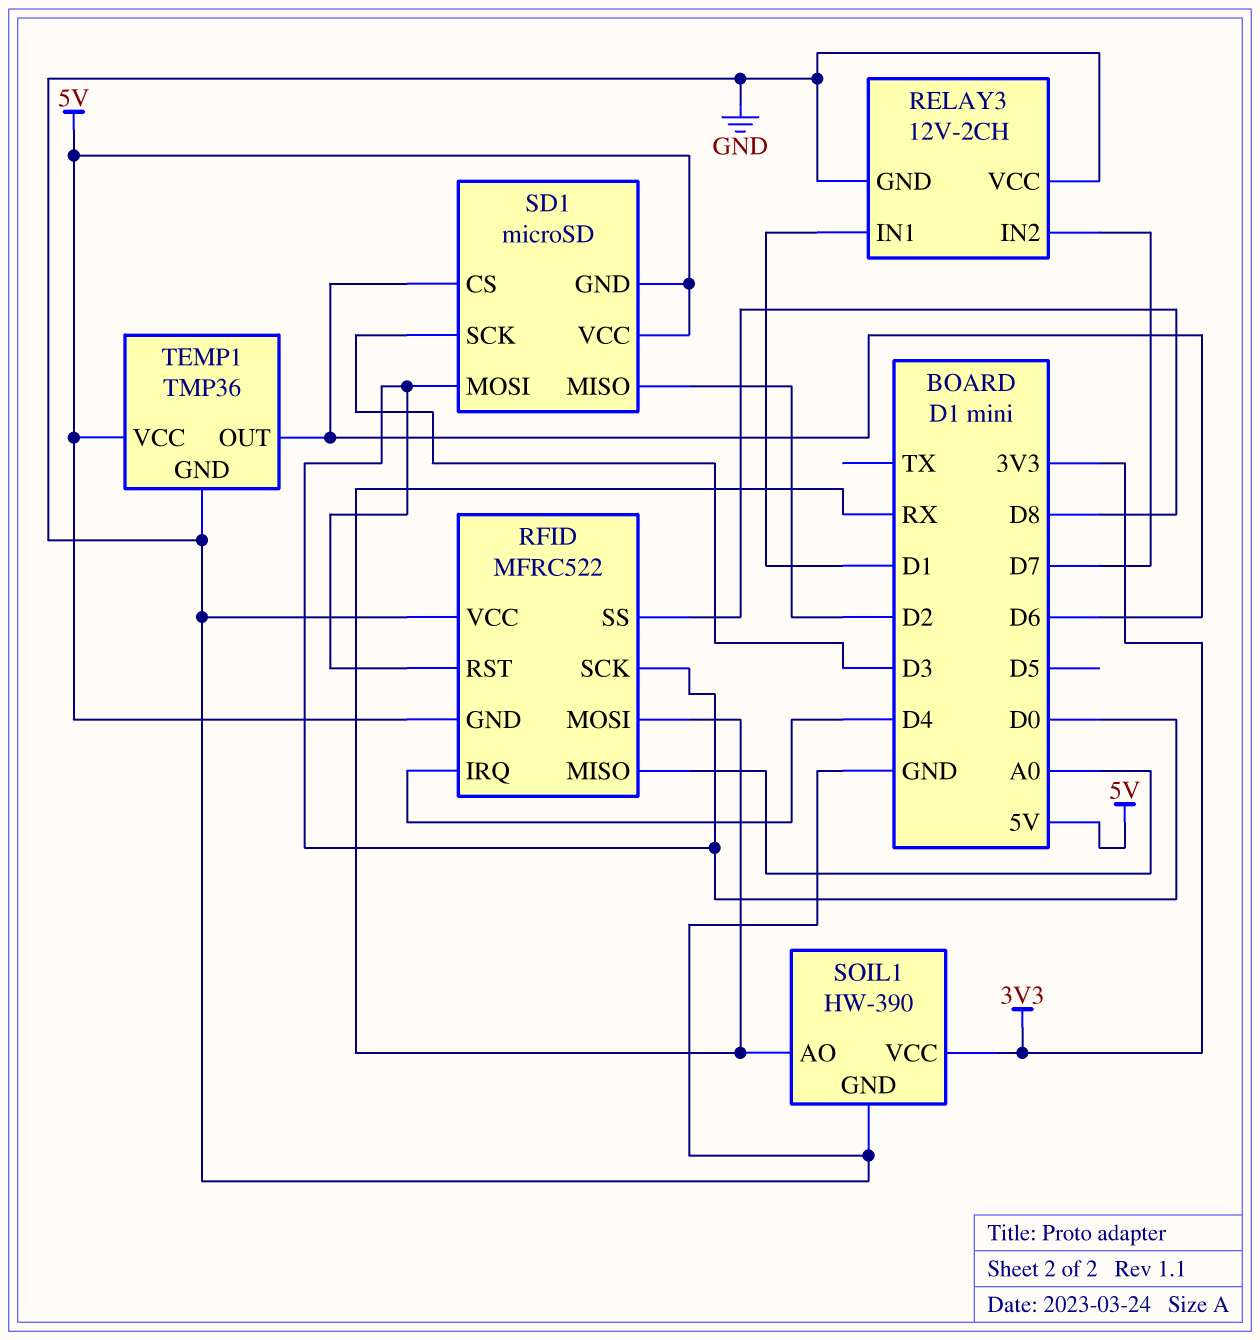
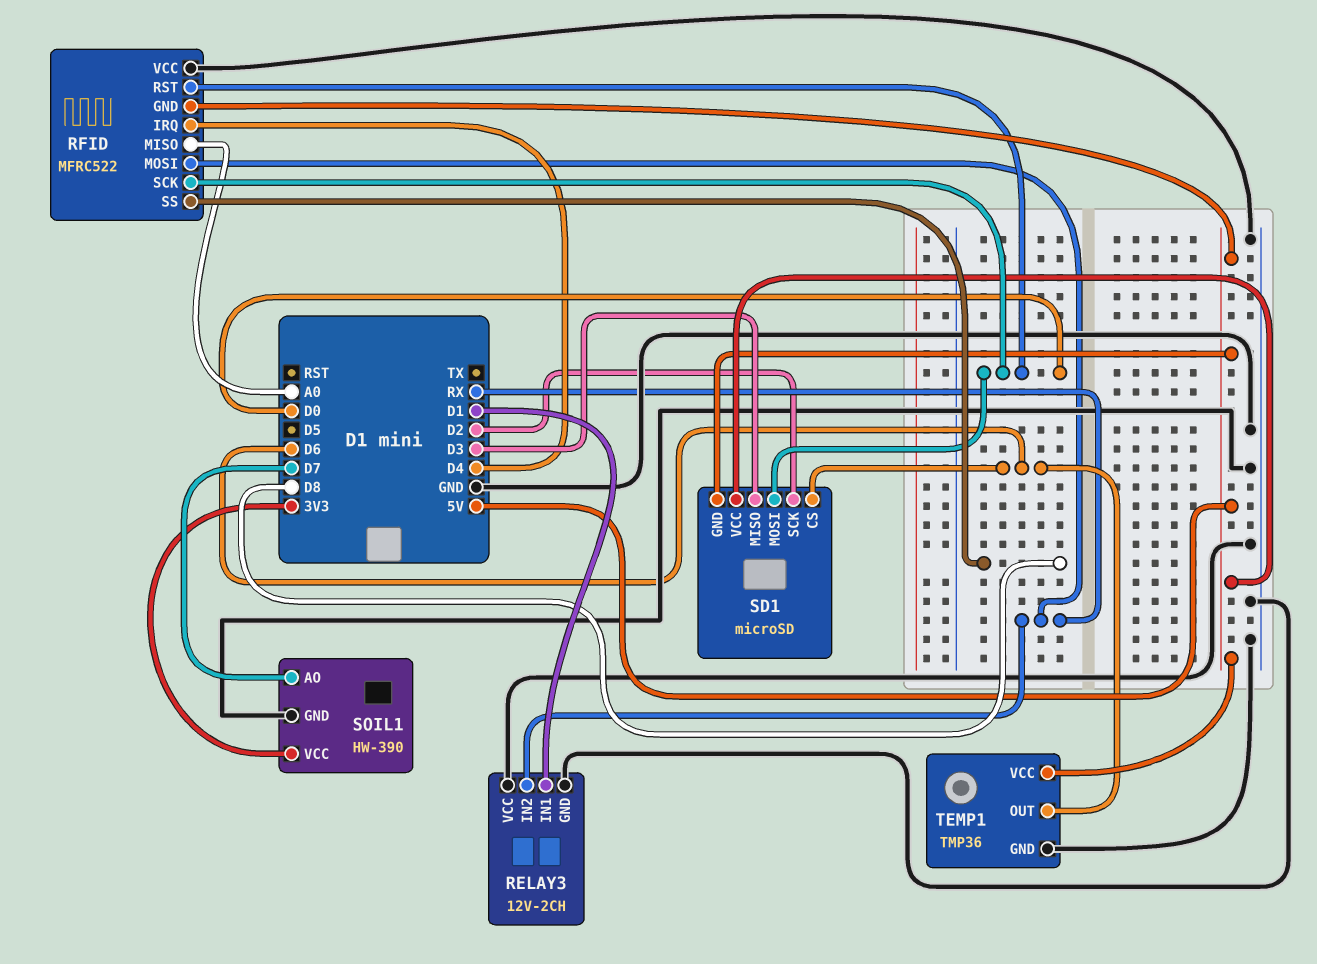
RELAY3 pin IN2: D7 -> RX
SD1 pin MISO: D2 -> D3
SD1 pin SCK: D3 -> D2
SOIL1 pin AO: RX -> D7

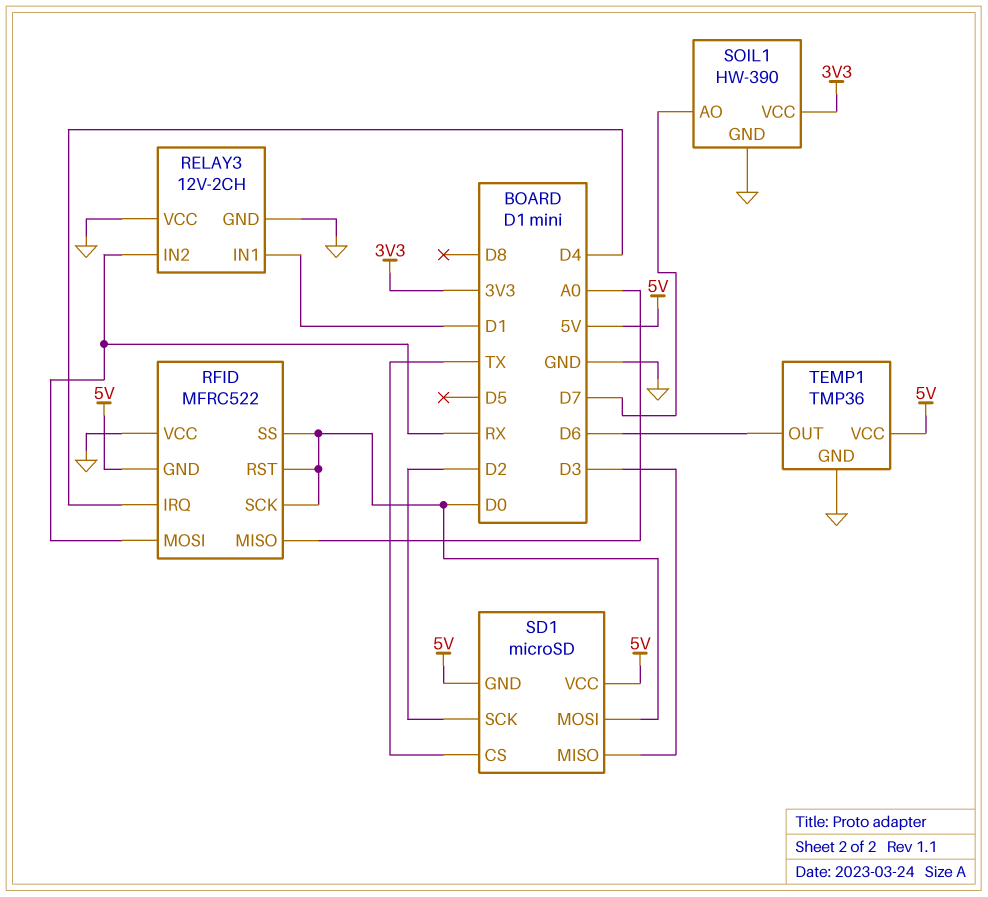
RFID pin SS: D8 -> D0
SD1 pin CS: D6 -> TX

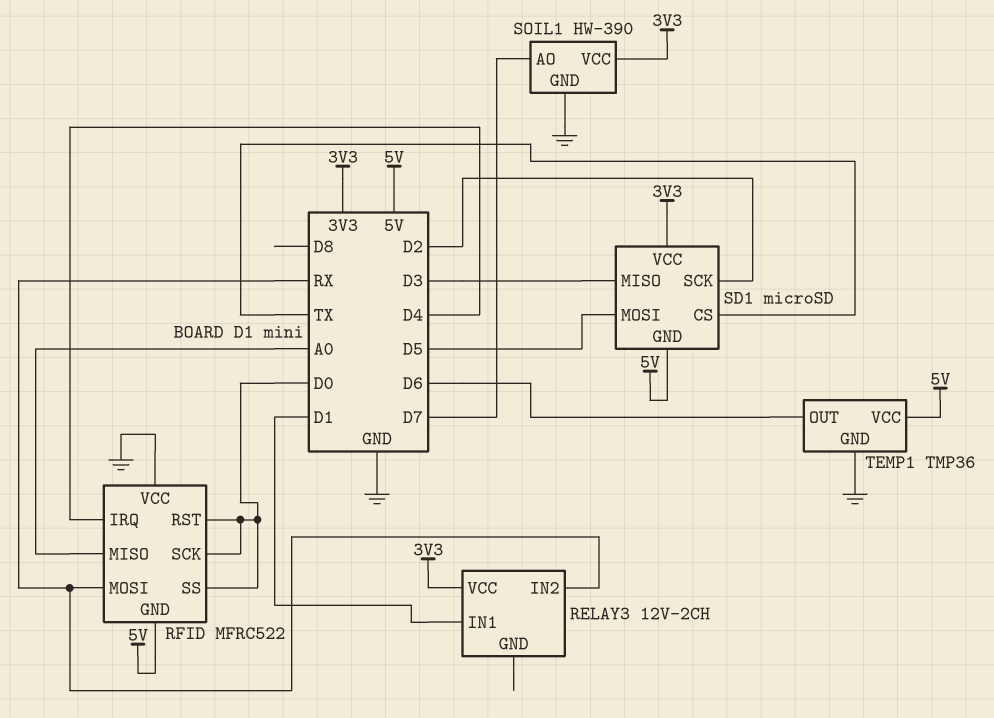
RELAY3 pin GND: GND -> none
RELAY3 pin VCC: GND -> 3V3
SD1 pin MOSI: D0 -> D5
SD1 pin VCC: 5V -> 3V3

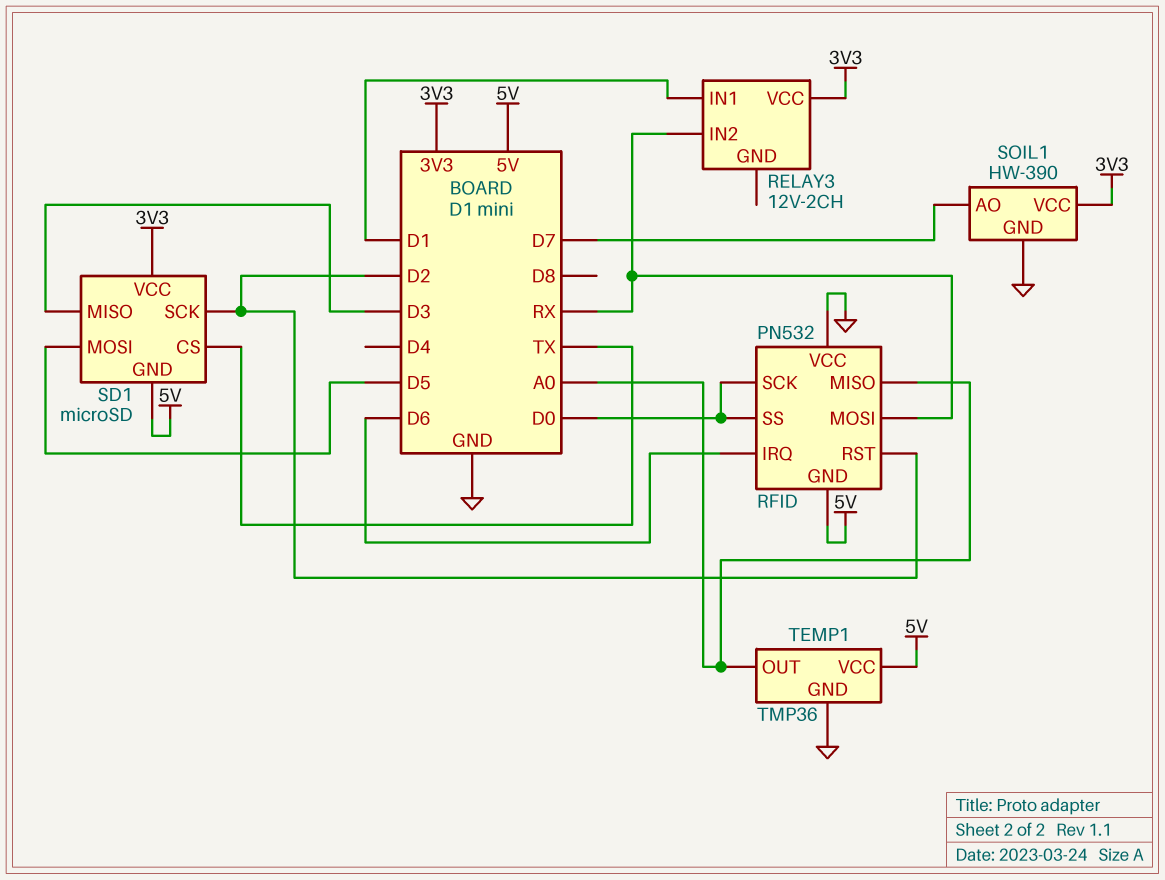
RFID: MFRC522 -> PN532
RFID pin IRQ: D4 -> D6
RFID pin RST: D0 -> D2
TEMP1 pin OUT: D6 -> A0

